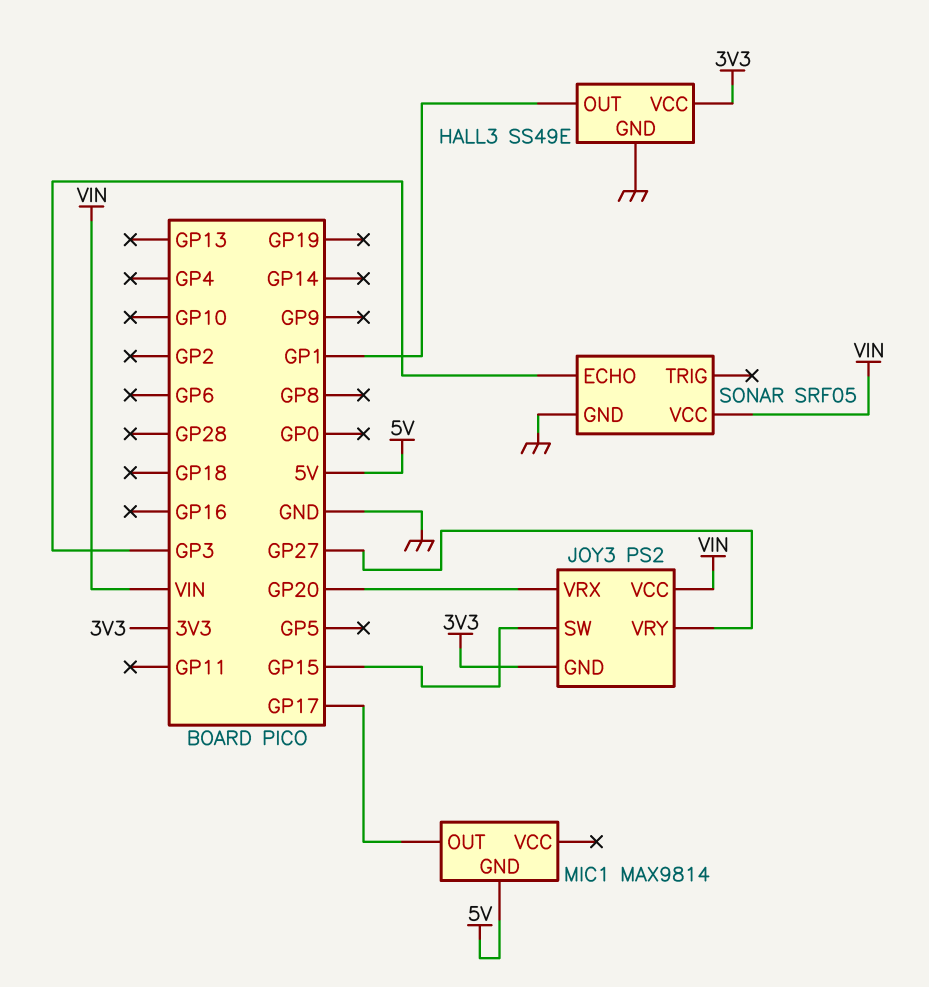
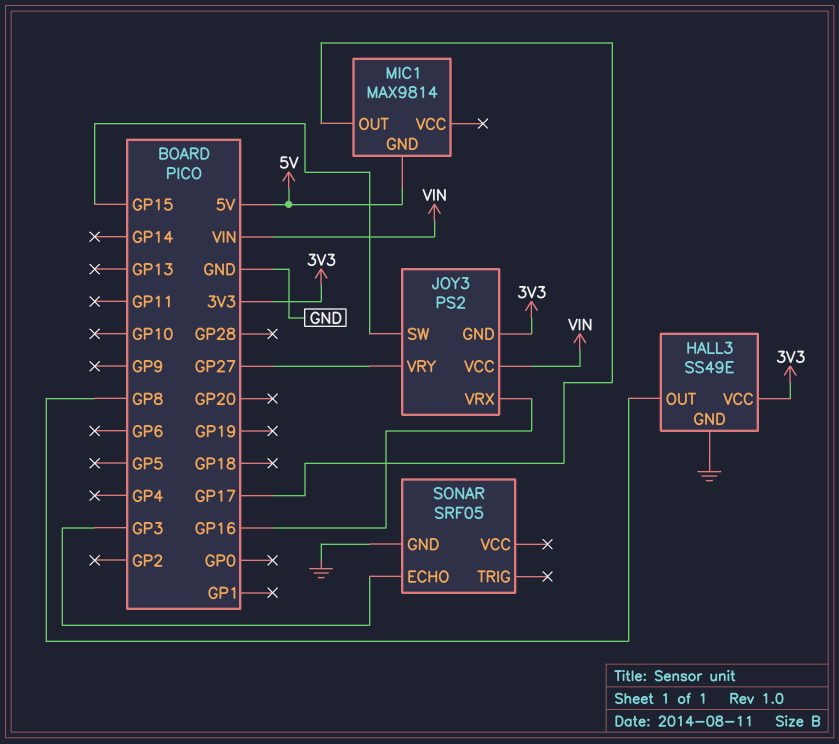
HALL3 pin OUT: GP1 -> GP8
JOY3 pin VRX: GP20 -> GP16
SONAR pin VCC: VIN -> none

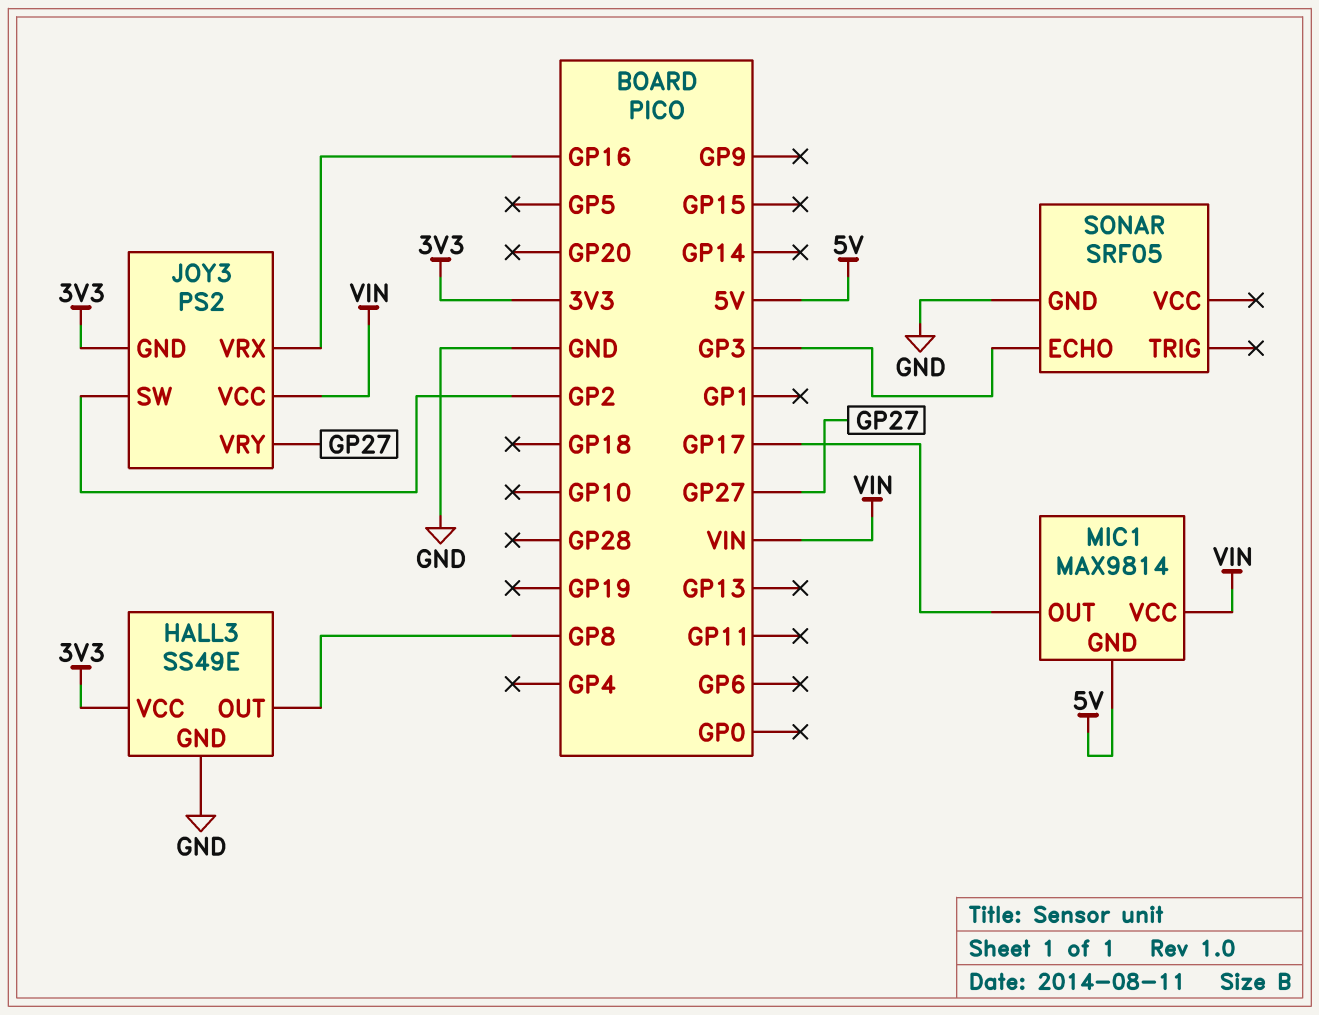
JOY3 pin SW: GP15 -> GP2
MIC1 pin VCC: none -> VIN

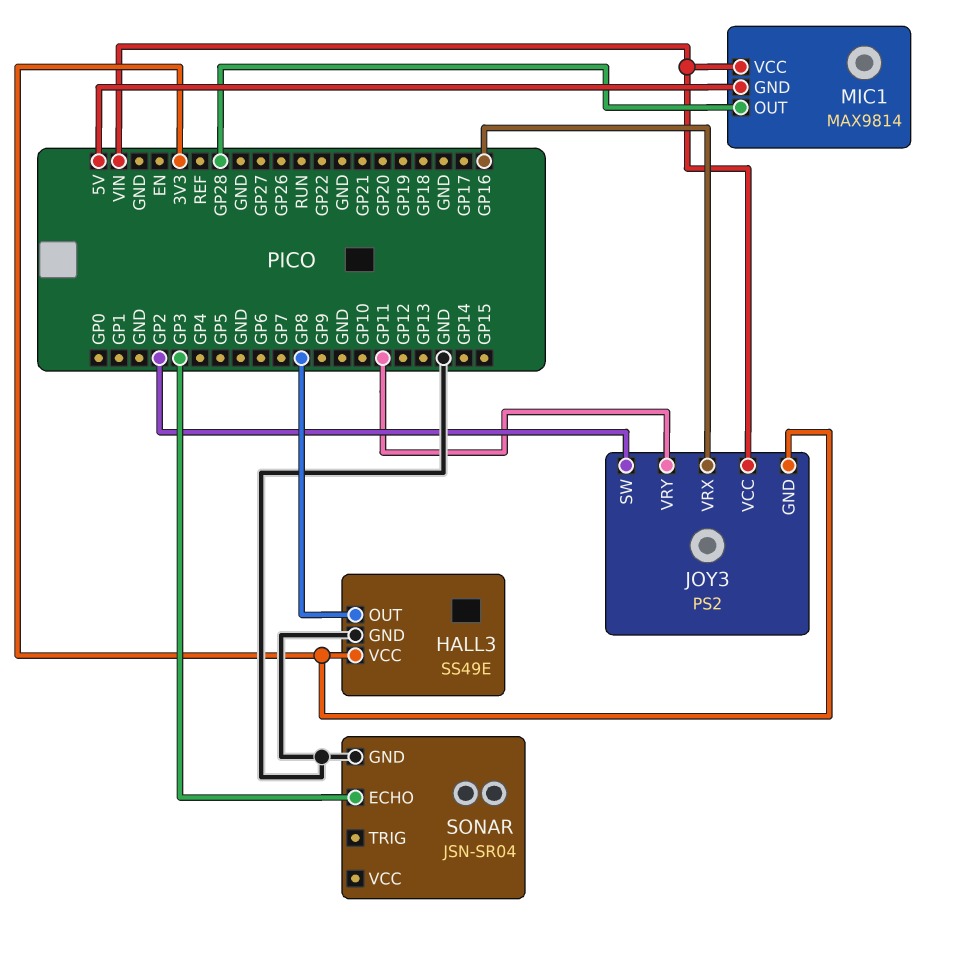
JOY3 pin VRY: GP27 -> GP11
MIC1 pin OUT: GP17 -> GP28
SONAR: SRF05 -> JSN-SR04

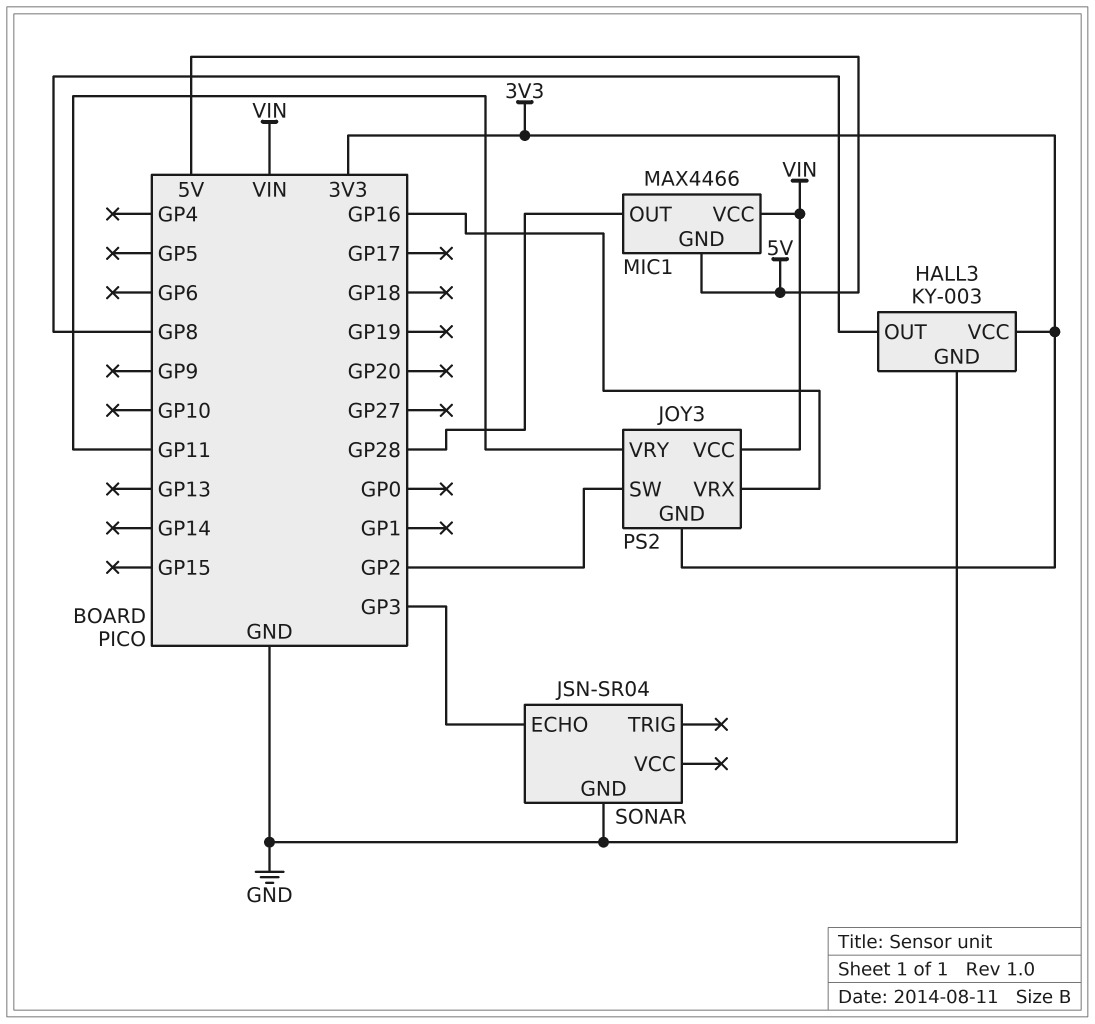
HALL3: SS49E -> KY-003
MIC1: MAX9814 -> MAX4466

